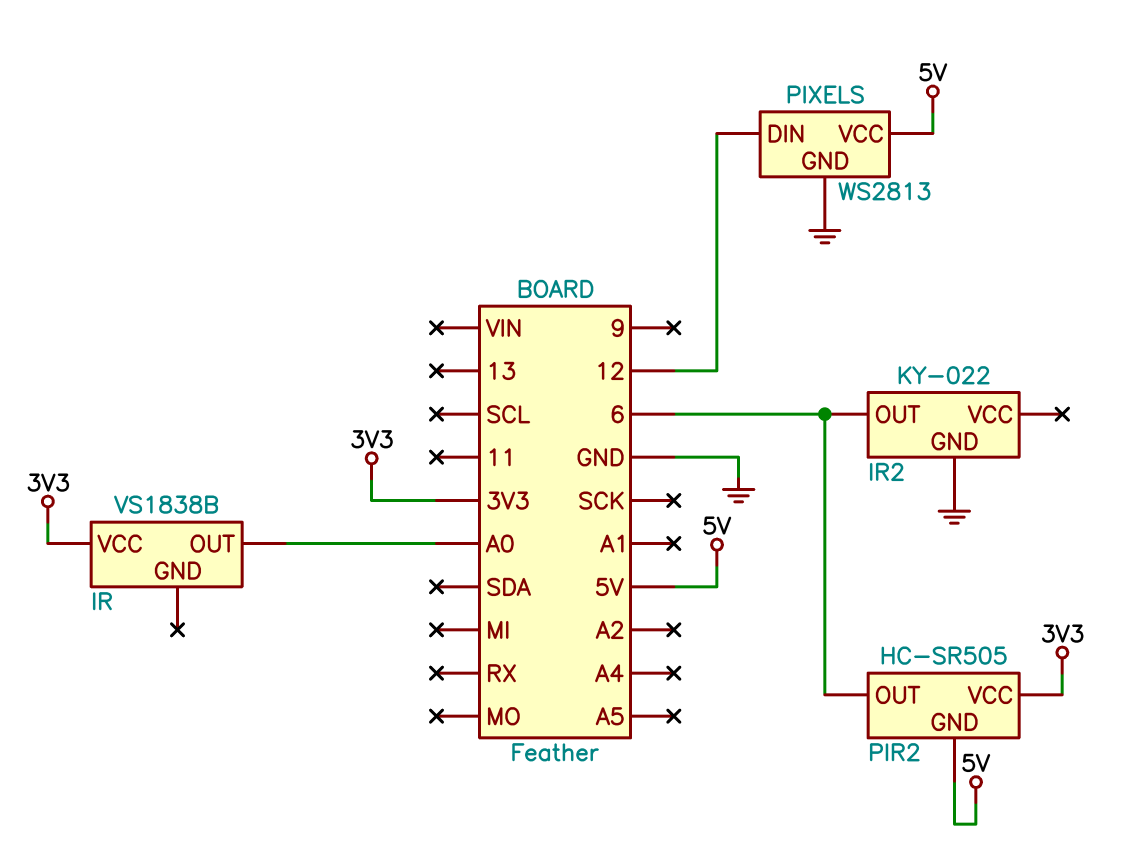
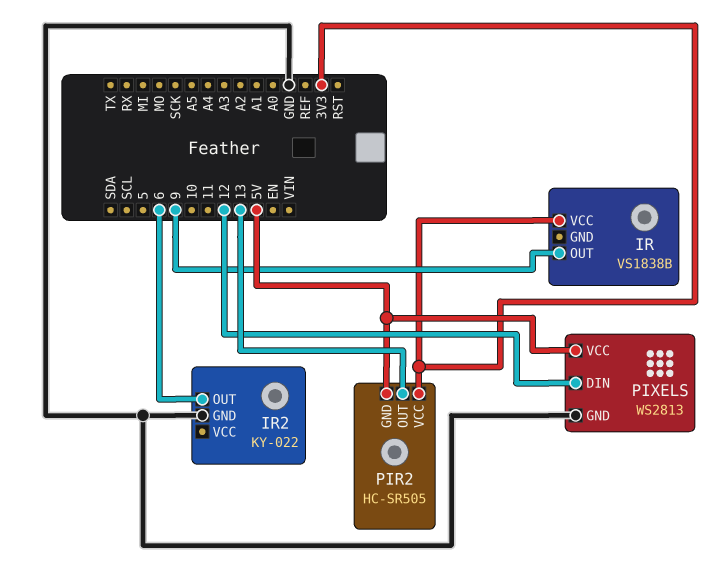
IR pin OUT: A0 -> 9
PIR2 pin OUT: 6 -> 13

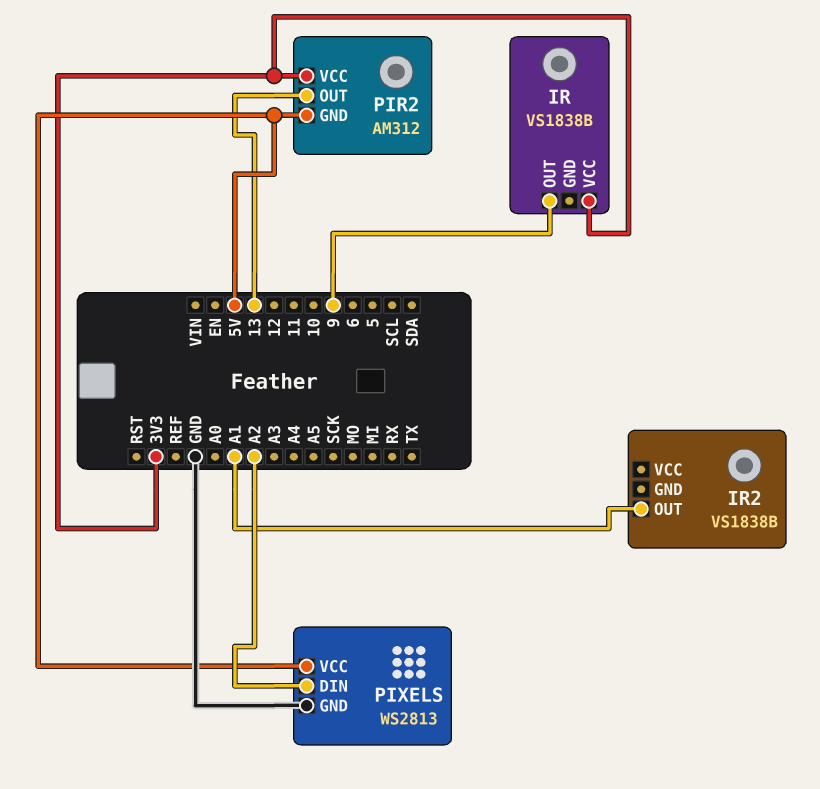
IR2: KY-022 -> VS1838B
IR2 pin GND: GND -> none
IR2 pin OUT: 6 -> A1
PIR2: HC-SR505 -> AM312
PIXELS pin DIN: 12 -> A2

